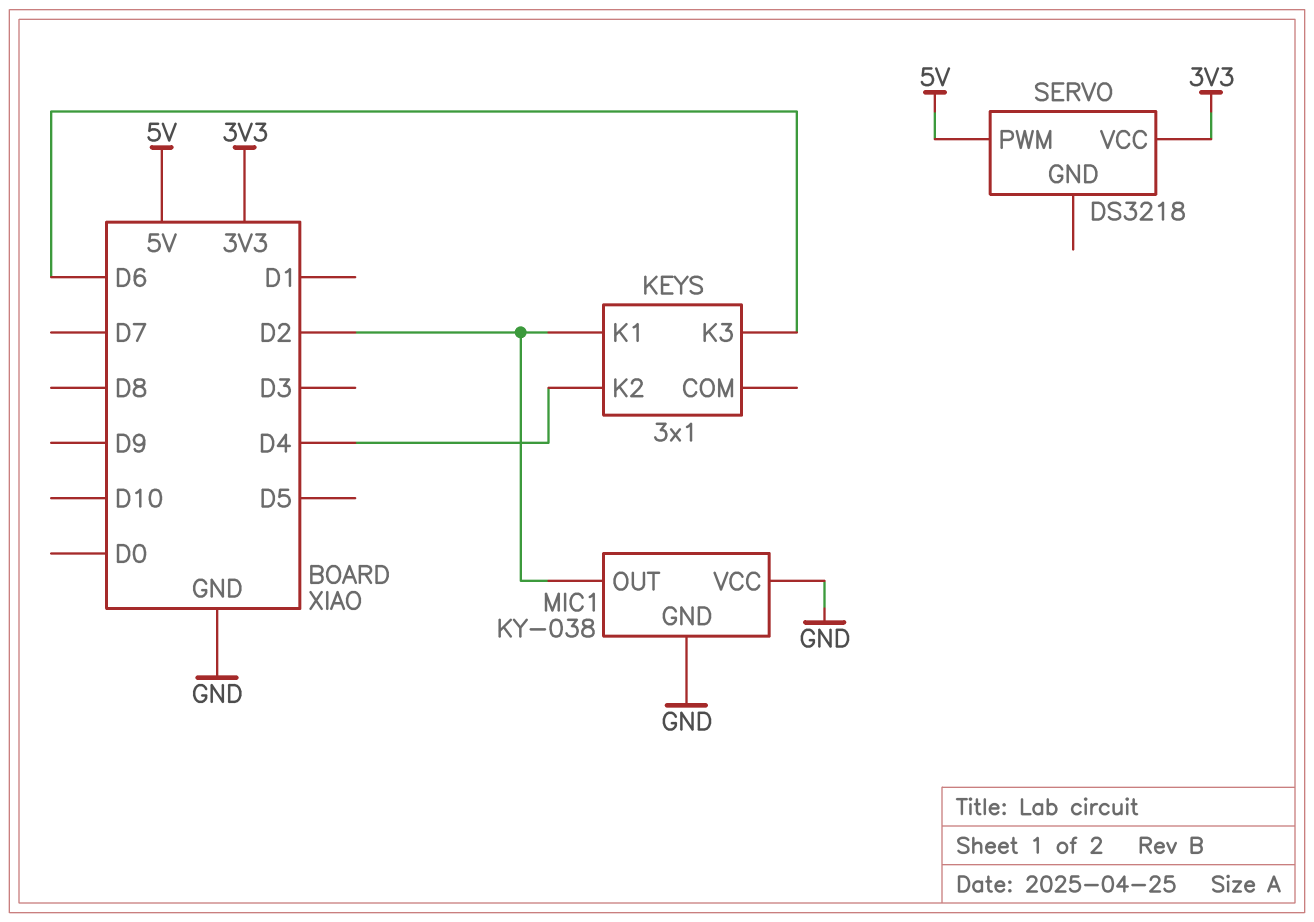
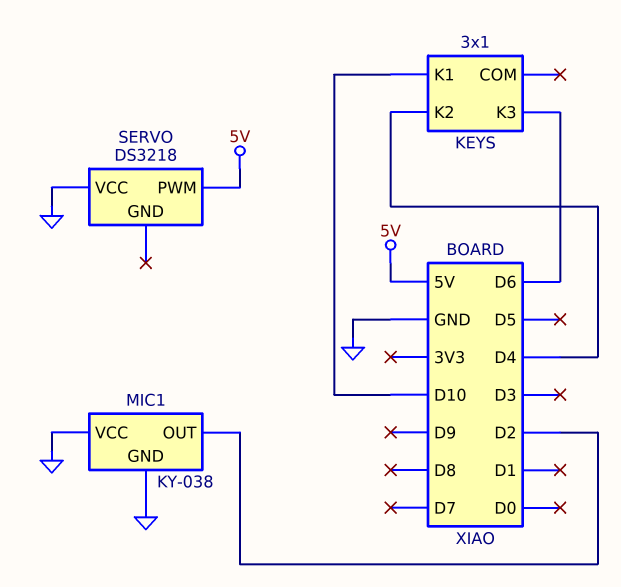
KEYS pin K1: D2 -> D10
SERVO pin VCC: 3V3 -> GND

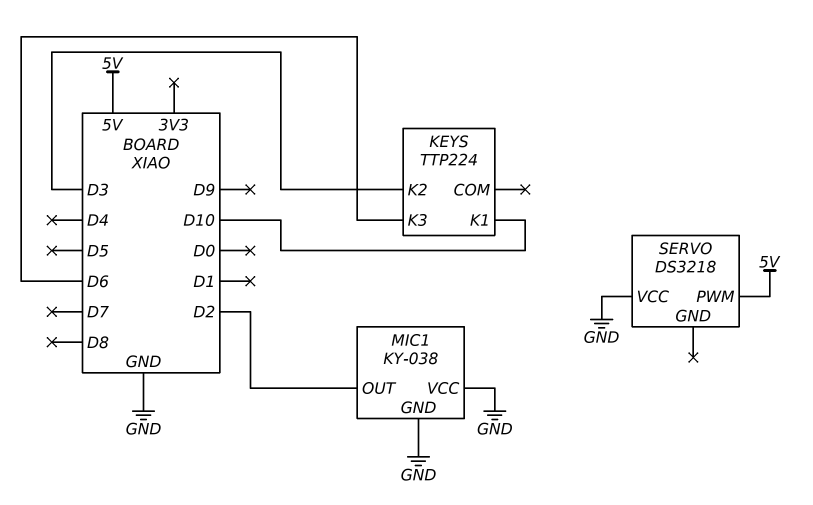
KEYS: 3x1 -> TTP224
KEYS pin K2: D4 -> D3

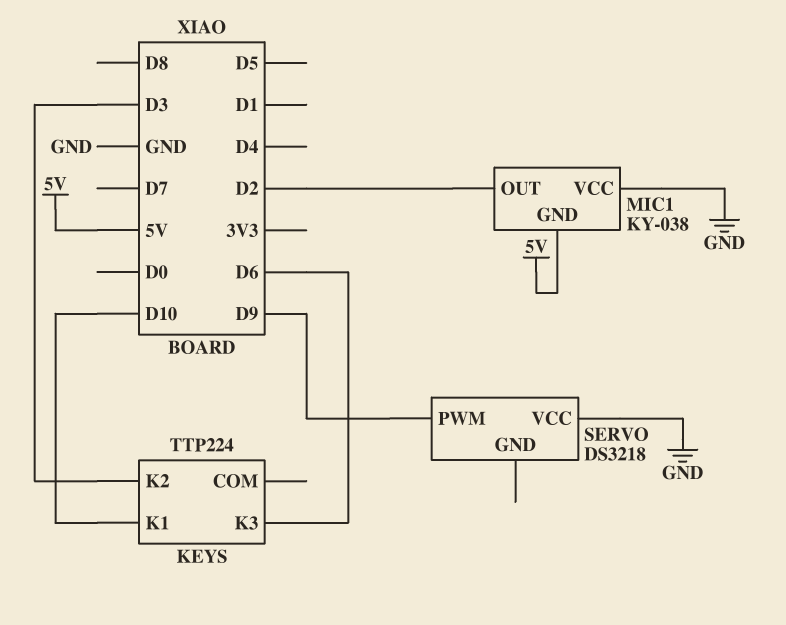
MIC1 pin GND: GND -> 5V
SERVO pin PWM: 5V -> D9

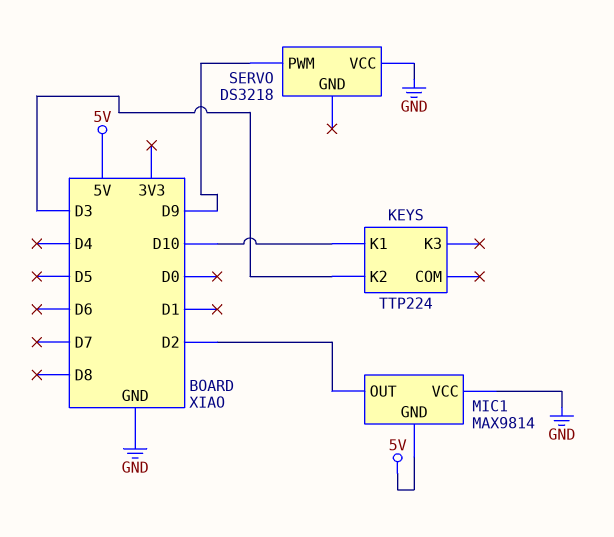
KEYS pin K3: D6 -> none
MIC1: KY-038 -> MAX9814

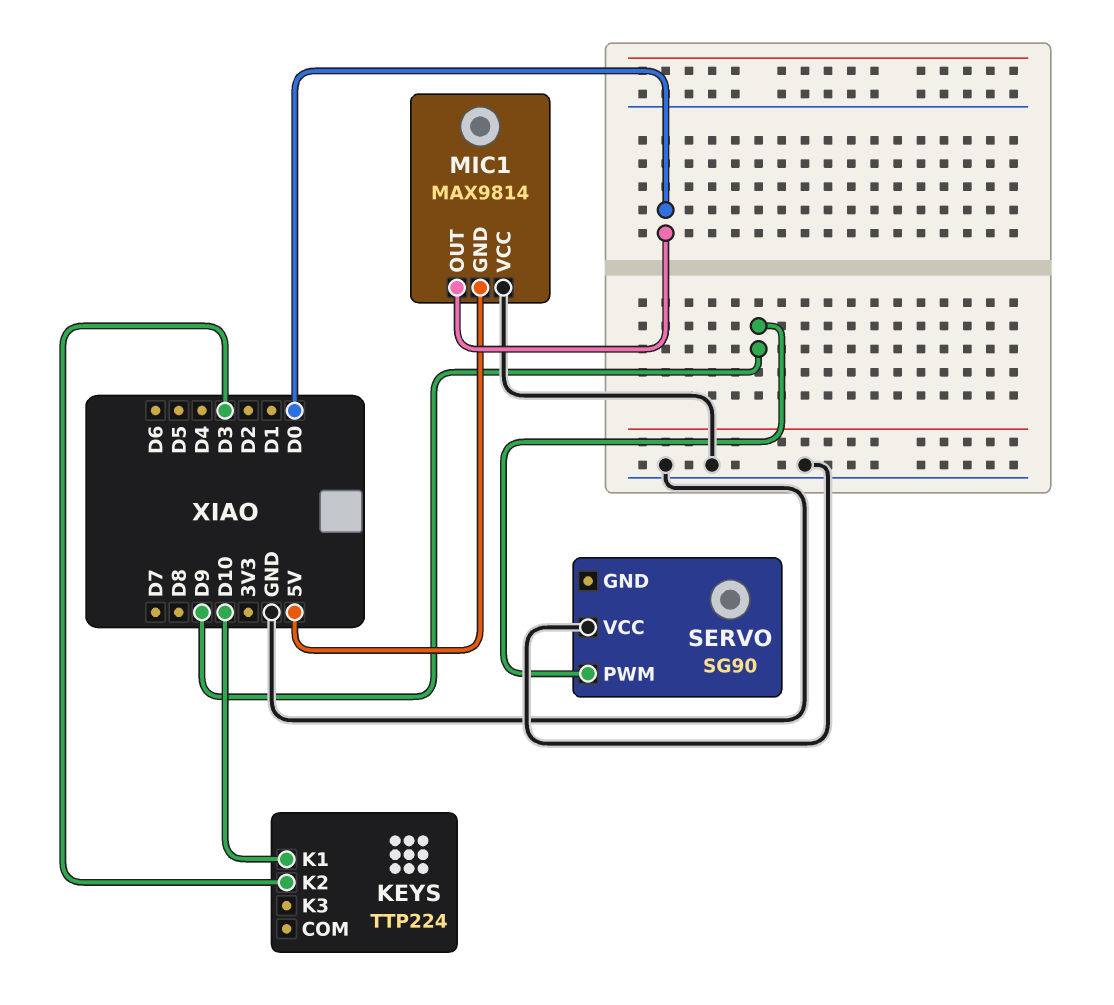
MIC1 pin OUT: D2 -> D0
SERVO: DS3218 -> SG90

